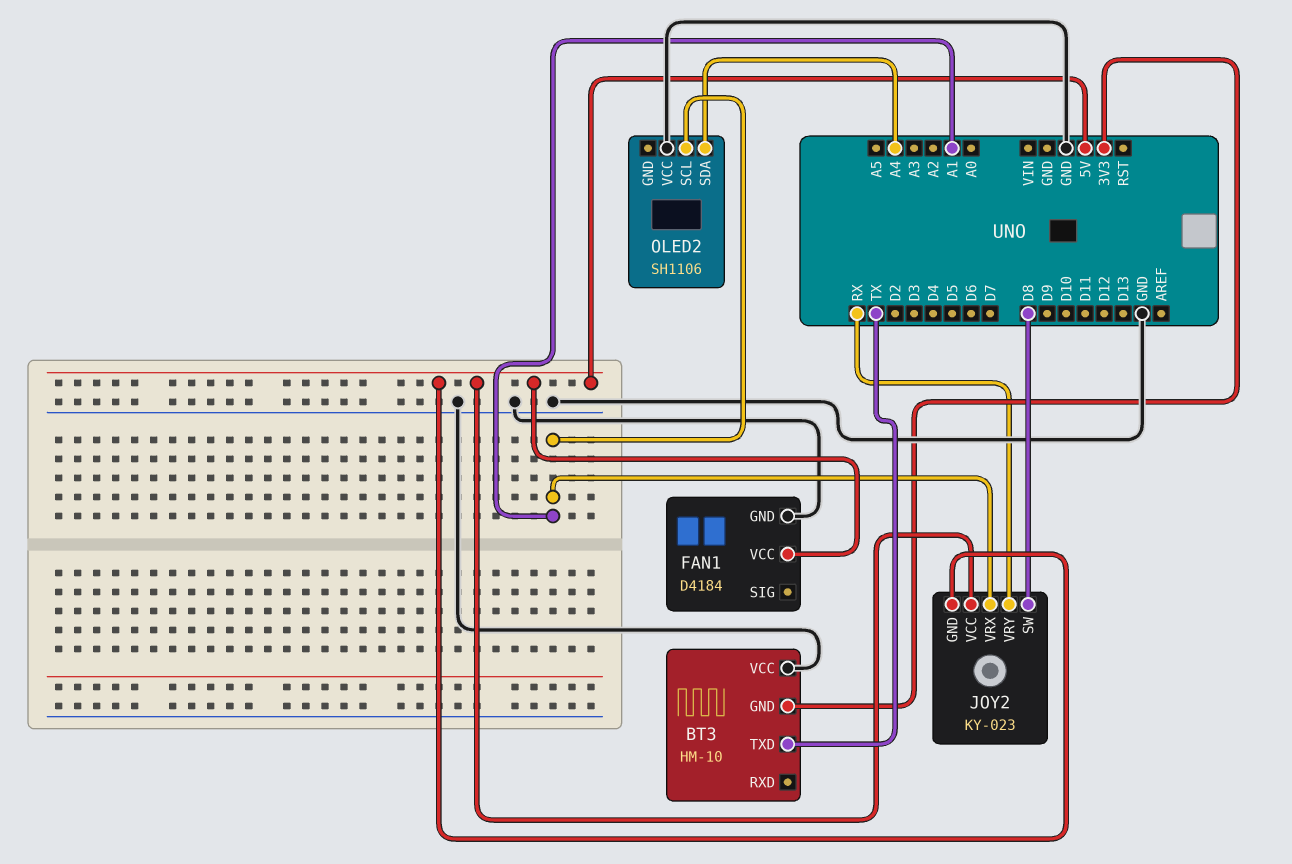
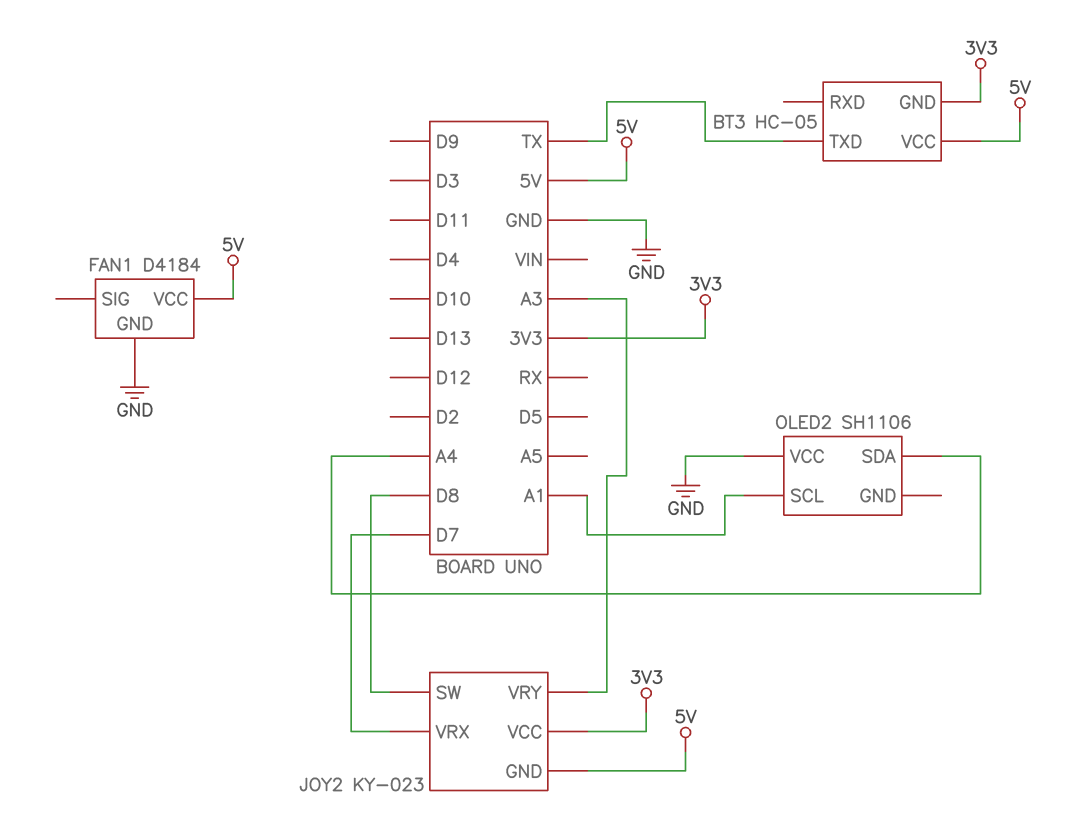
BT3: HM-10 -> HC-05
BT3 pin VCC: GND -> 5V
JOY2 pin VCC: 5V -> 3V3
JOY2 pin VRX: A1 -> D7
JOY2 pin VRY: RX -> A3

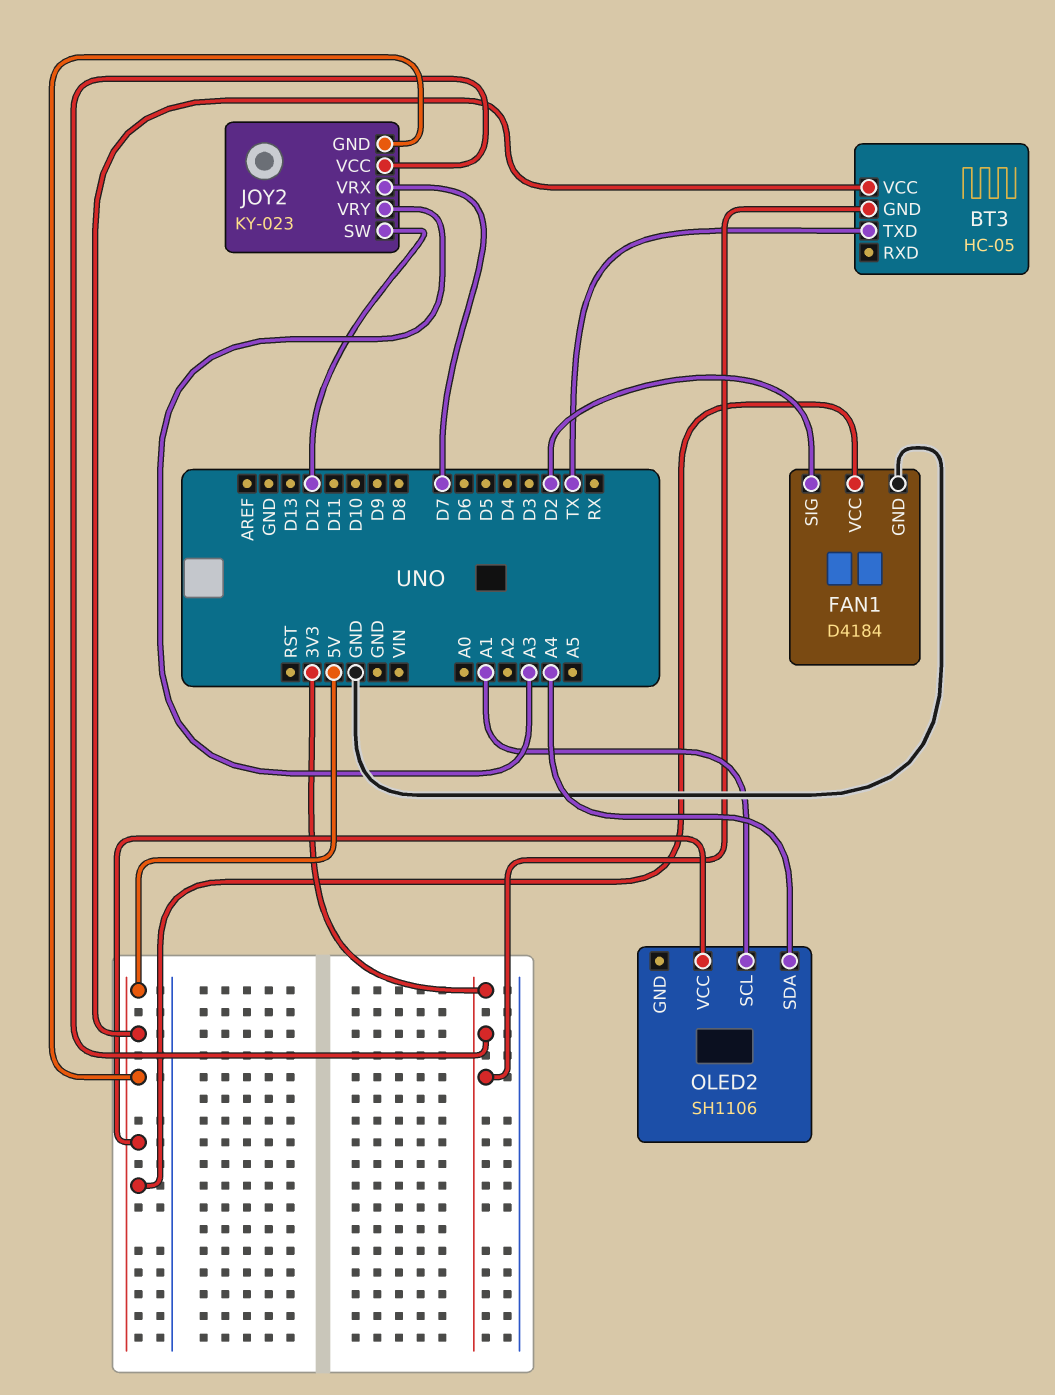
FAN1 pin SIG: none -> D2
JOY2 pin SW: D8 -> D12
OLED2 pin VCC: GND -> 5V

